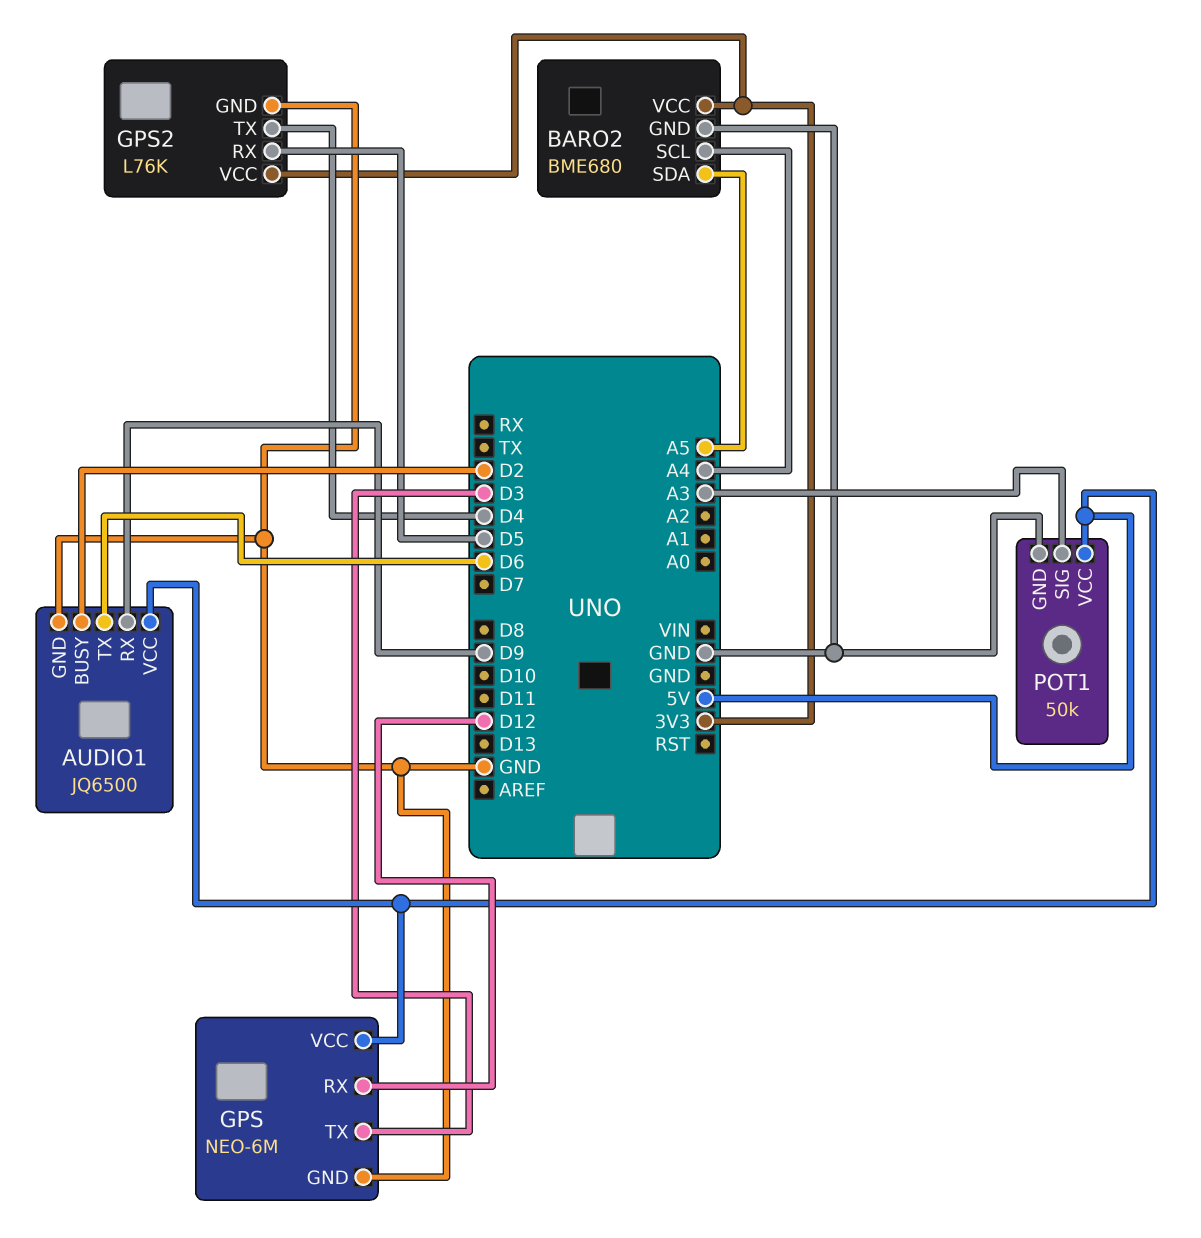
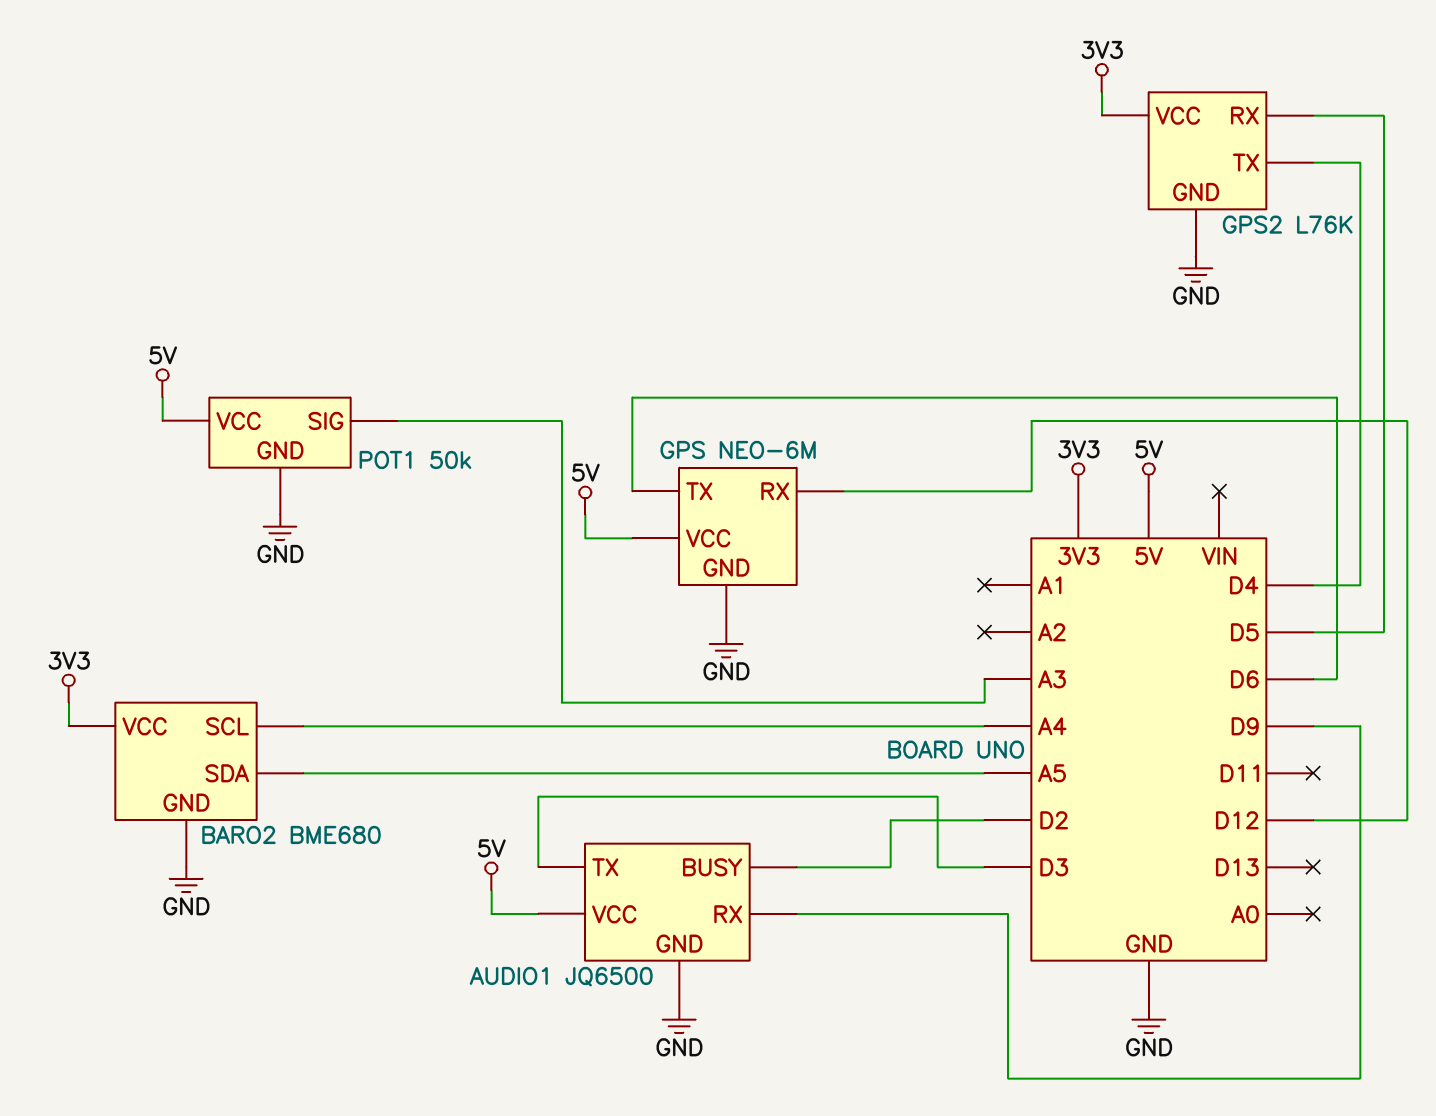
AUDIO1 pin TX: D6 -> D3
GPS pin TX: D3 -> D6

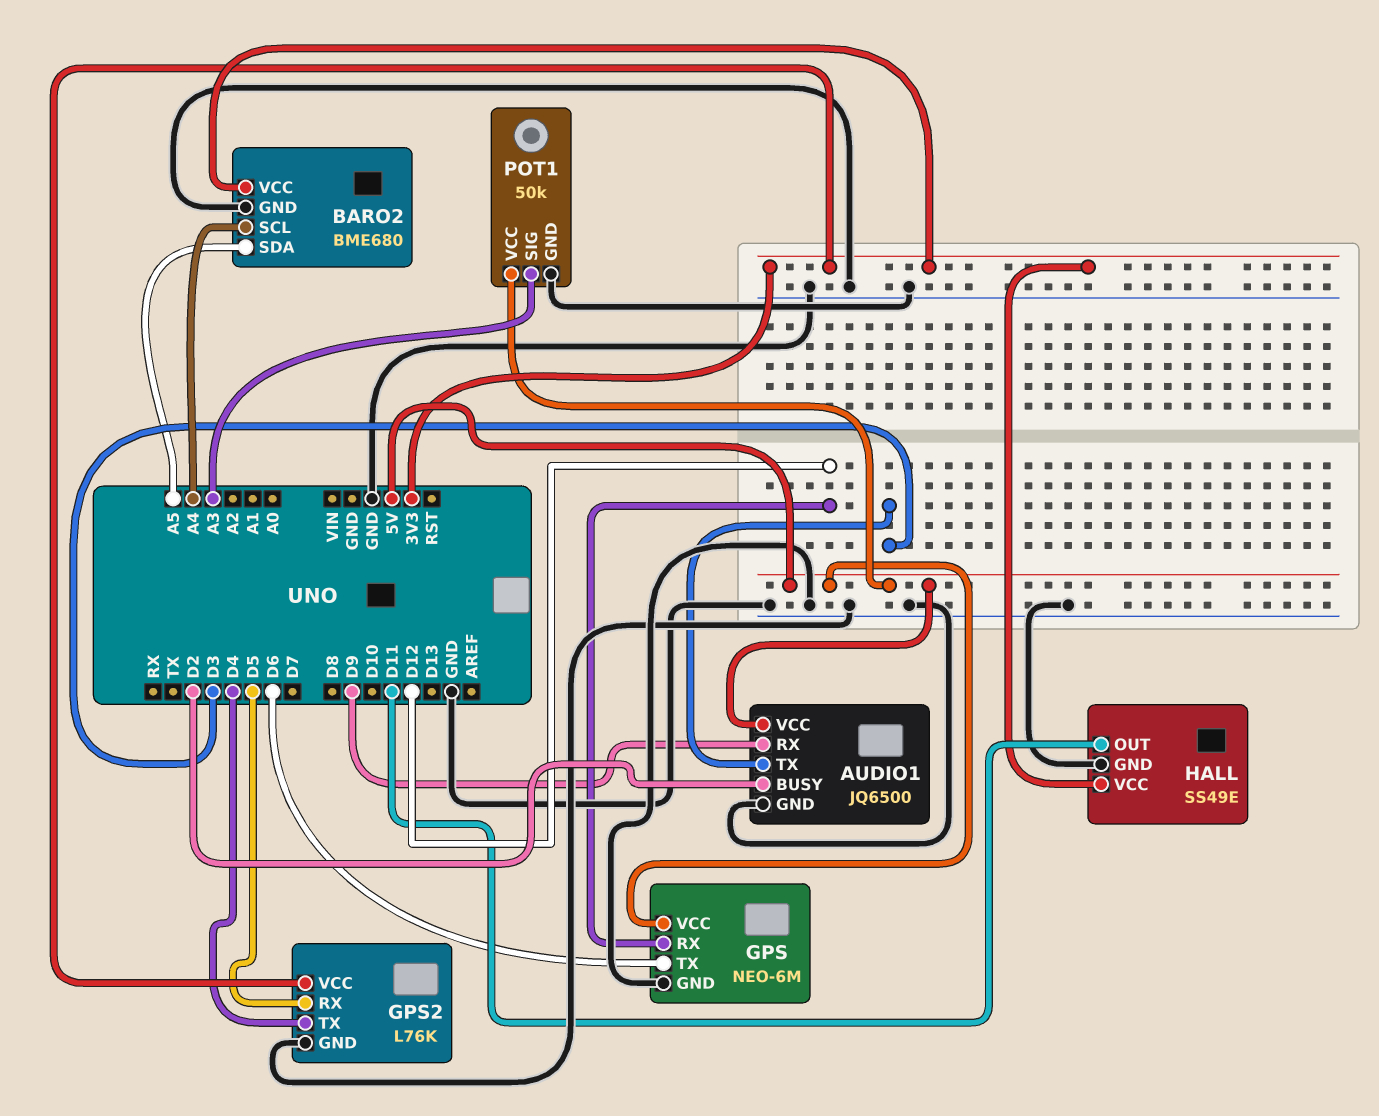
HALL: none -> SS49E
HALL pin GND: none -> GND
HALL pin OUT: none -> D11
HALL pin VCC: none -> 3V3

